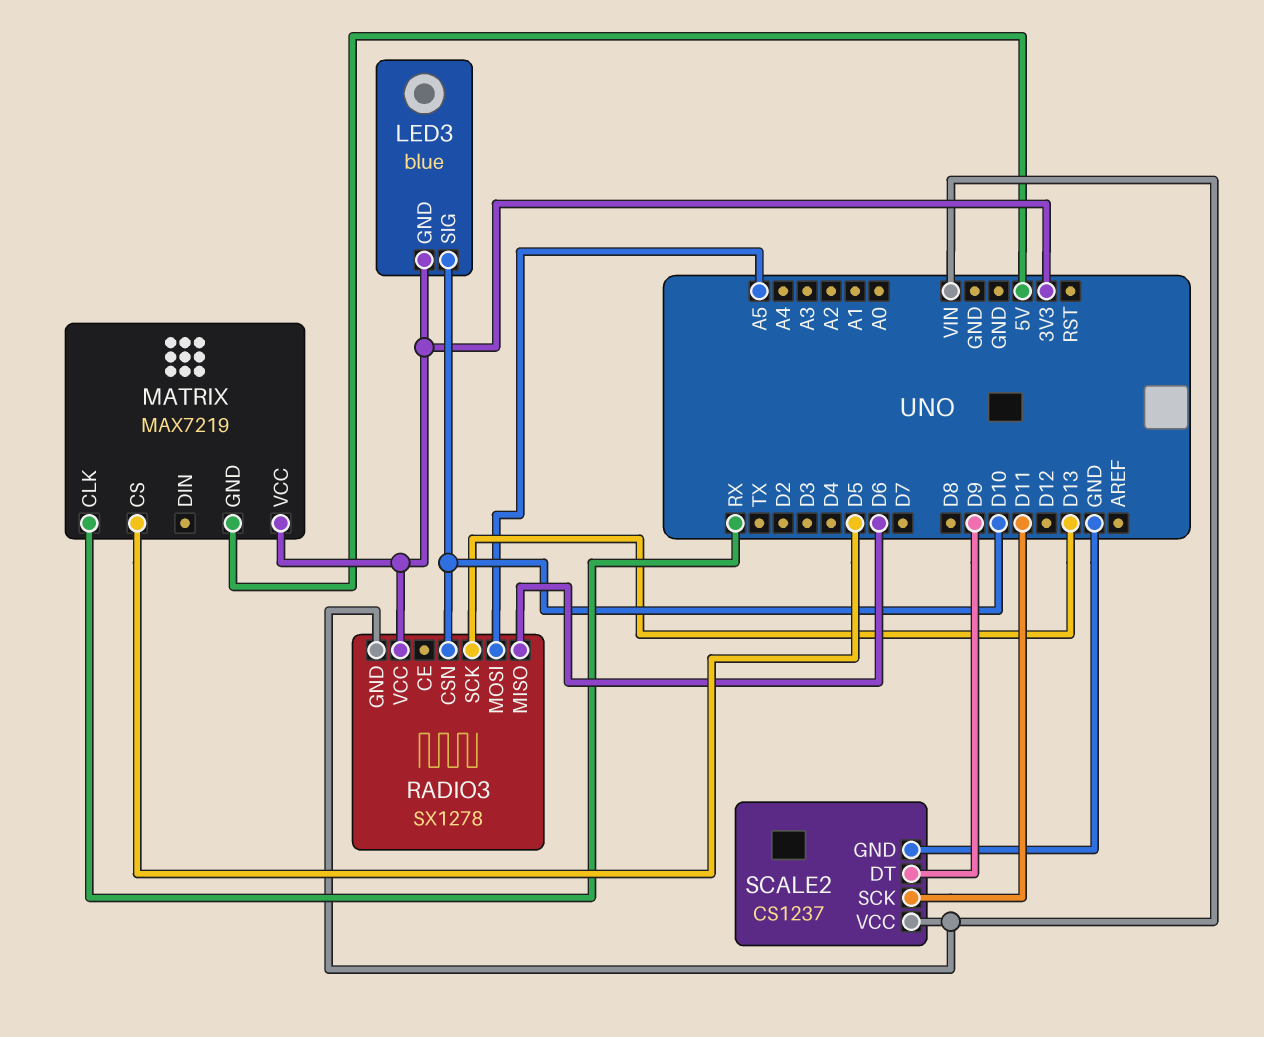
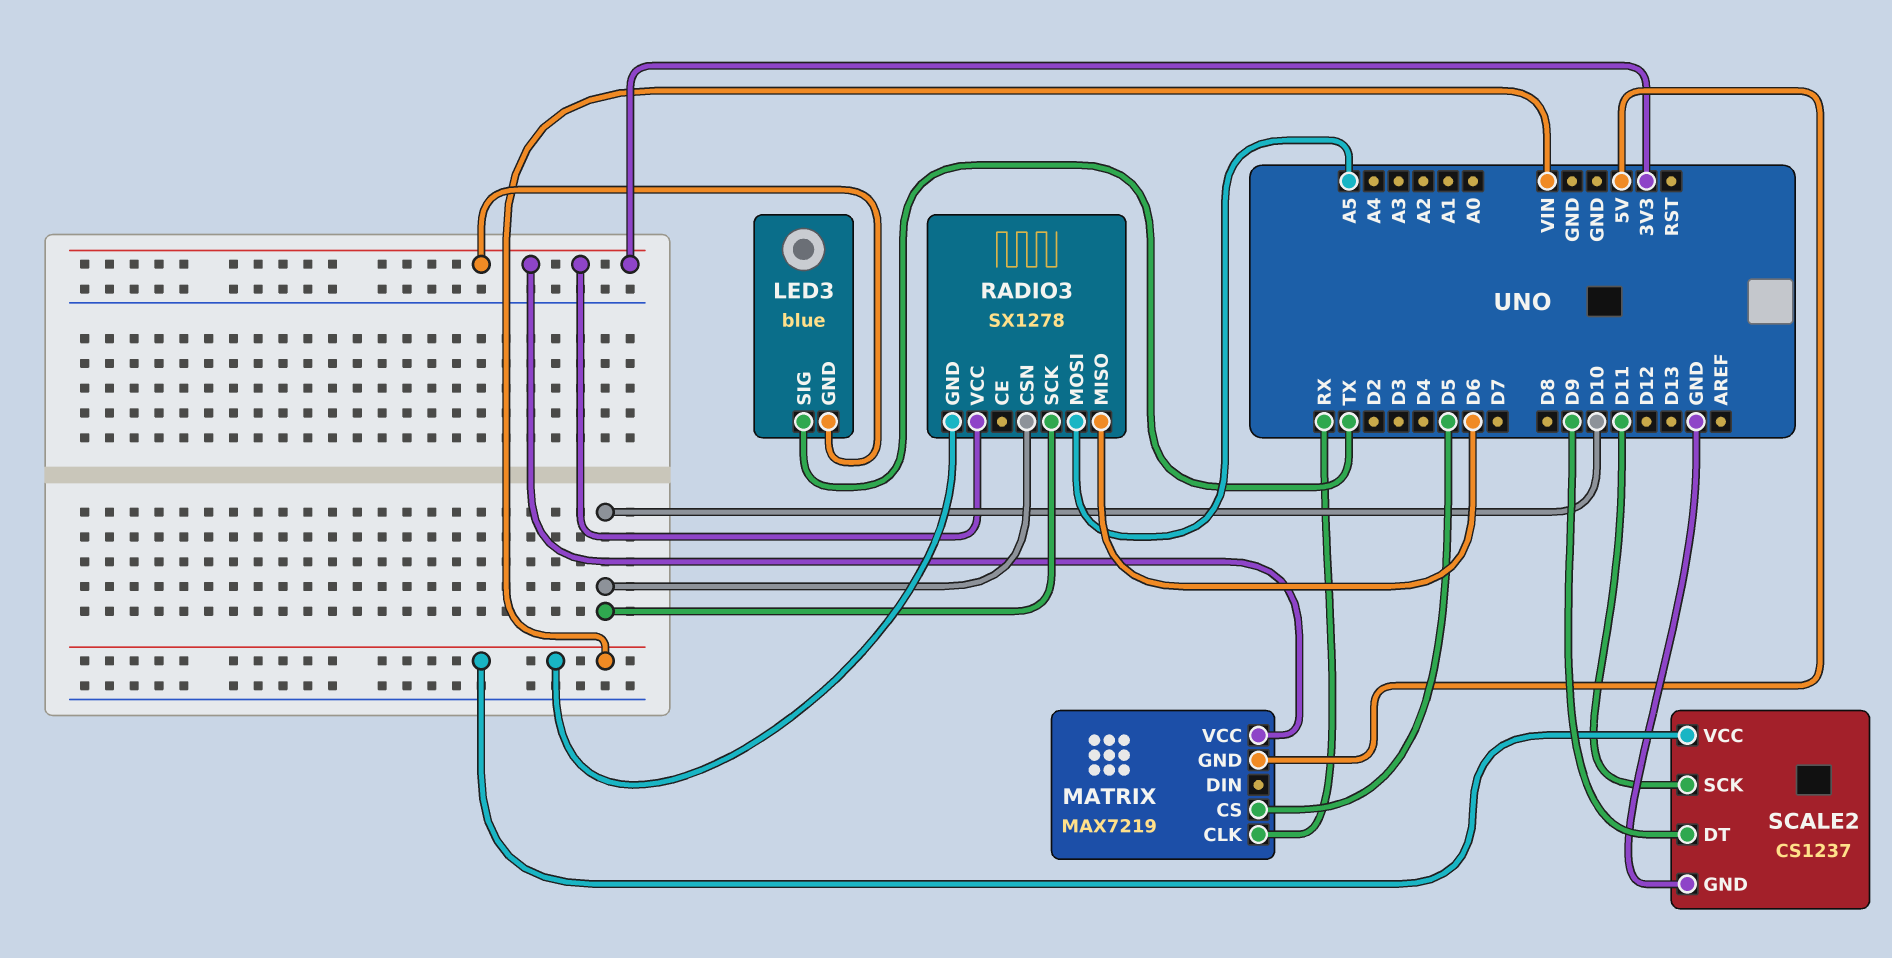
LED3 pin SIG: D10 -> TX
RADIO3 pin SCK: D13 -> D10

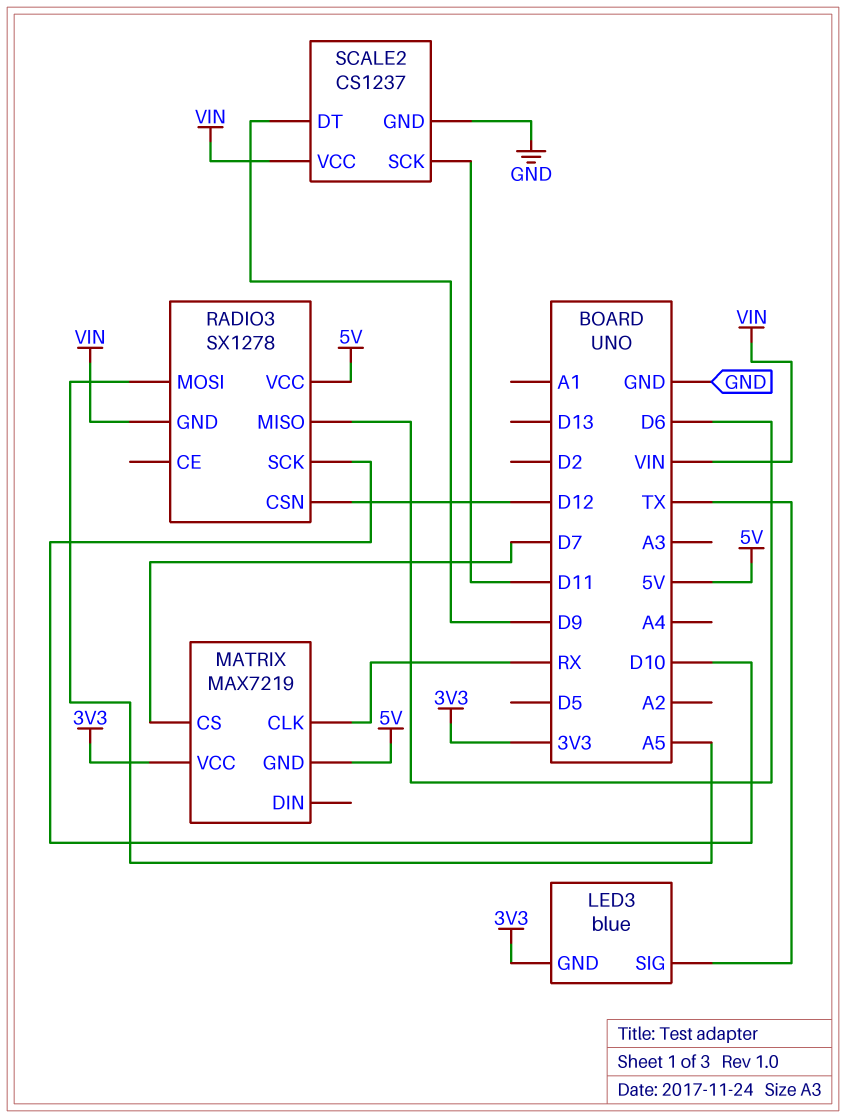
MATRIX pin CS: D5 -> D7
RADIO3 pin CSN: D10 -> D12
RADIO3 pin VCC: 3V3 -> 5V

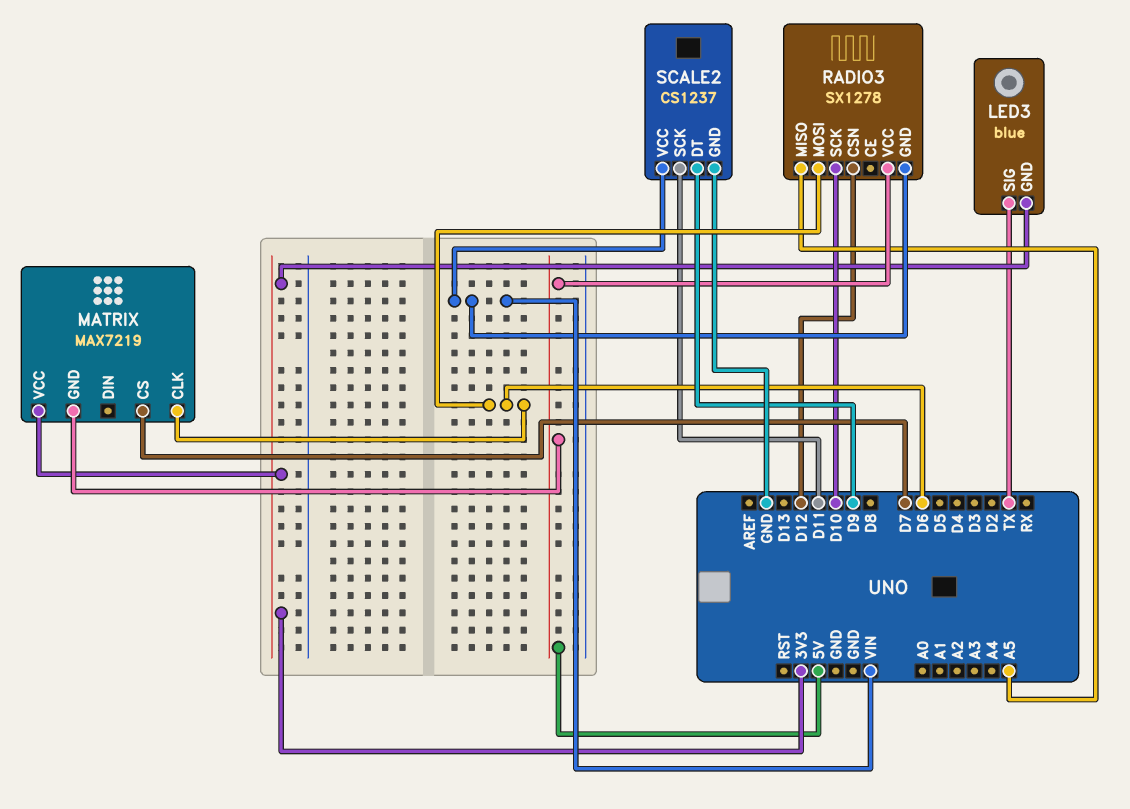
MATRIX pin CLK: RX -> D6
RADIO3 pin MISO: D6 -> A5
RADIO3 pin MOSI: A5 -> D6

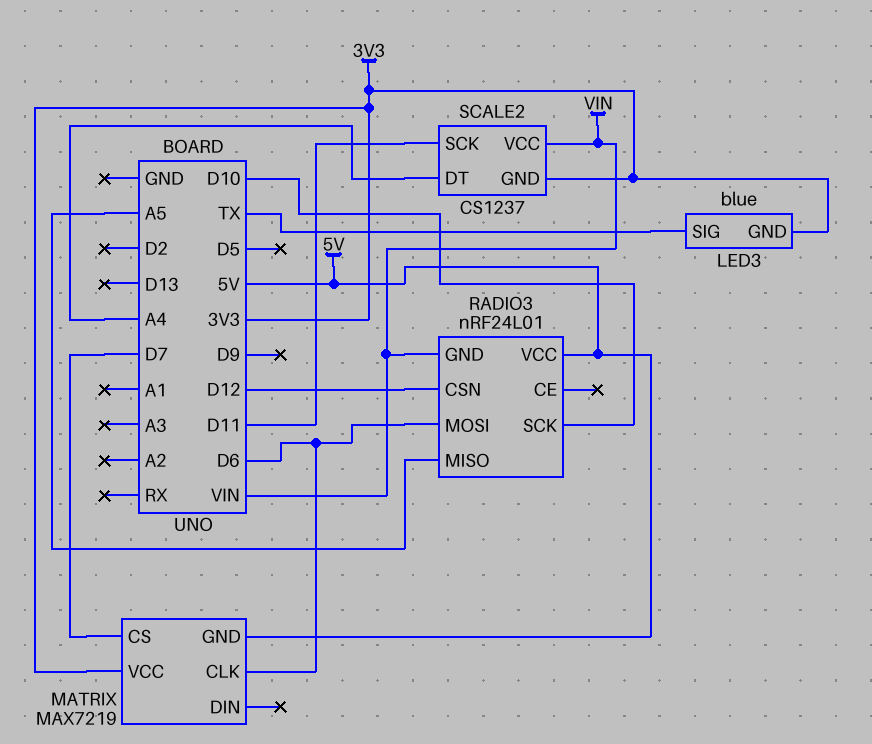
RADIO3: SX1278 -> nRF24L01
SCALE2 pin DT: D9 -> A4
SCALE2 pin GND: GND -> 3V3

